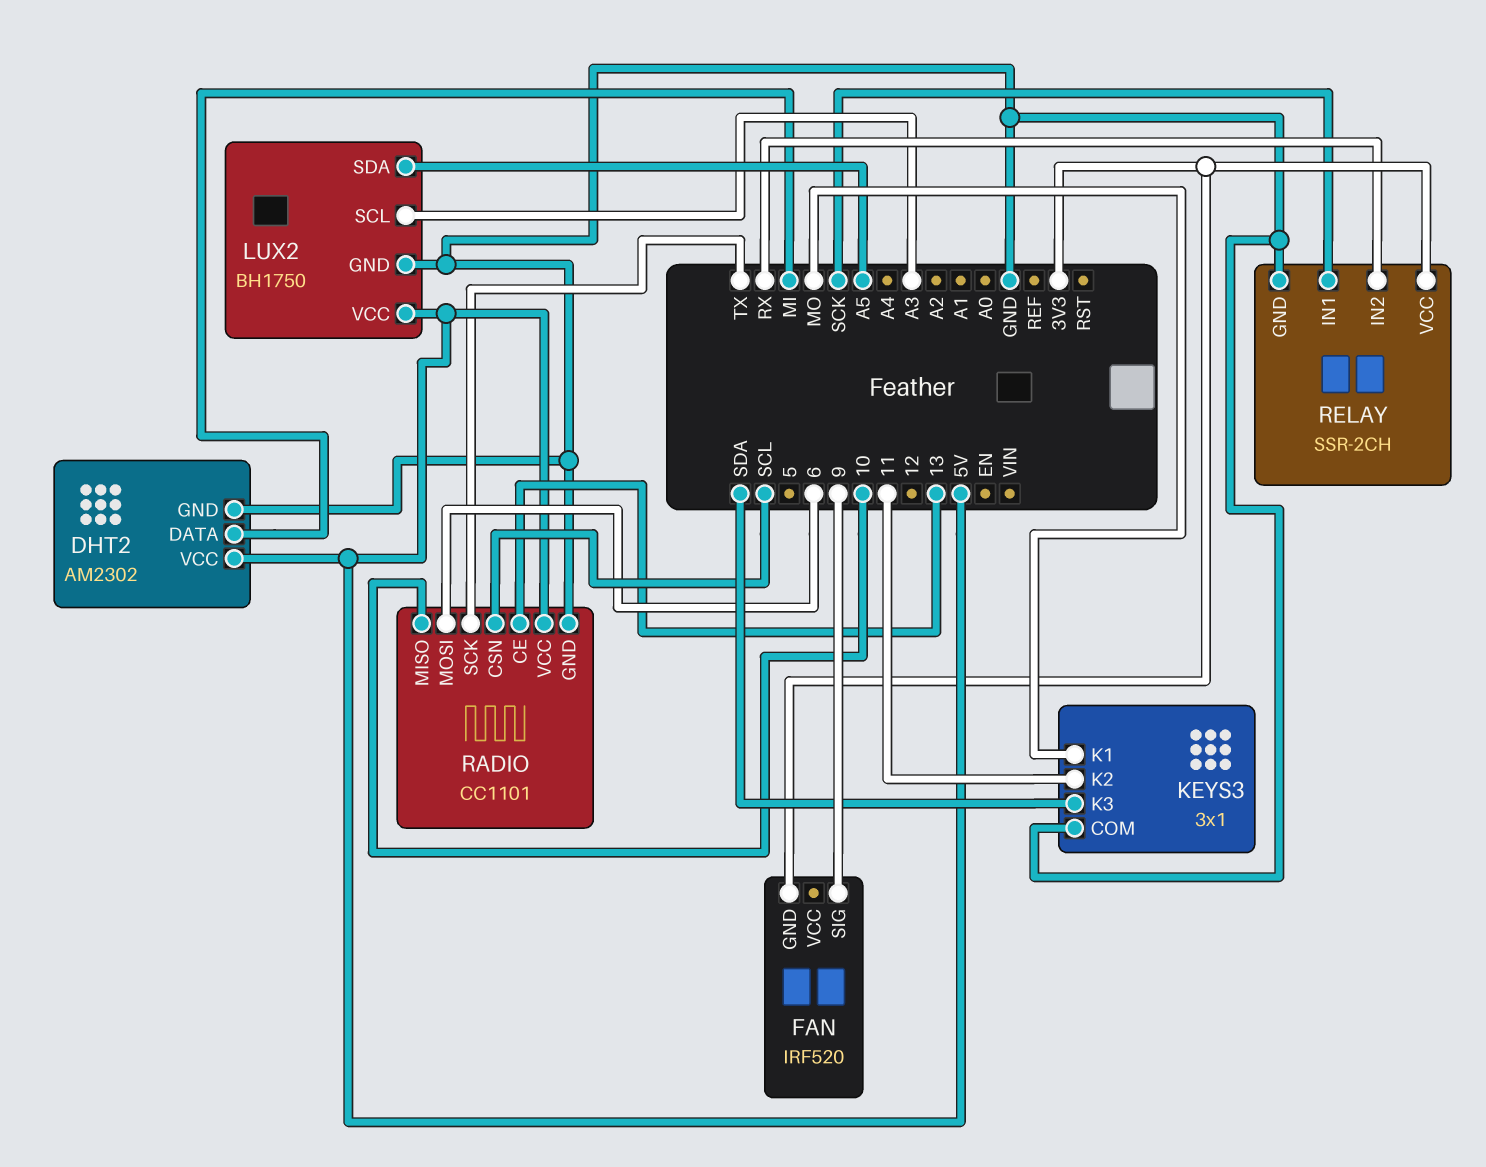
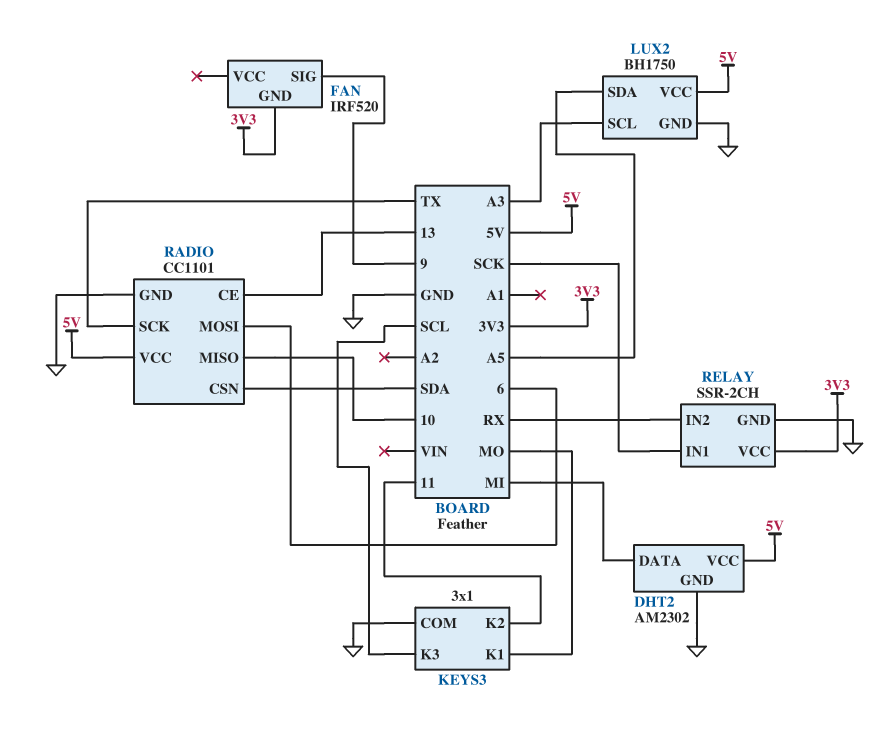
KEYS3 pin K3: SDA -> SCL
RADIO pin CSN: SCL -> SDA

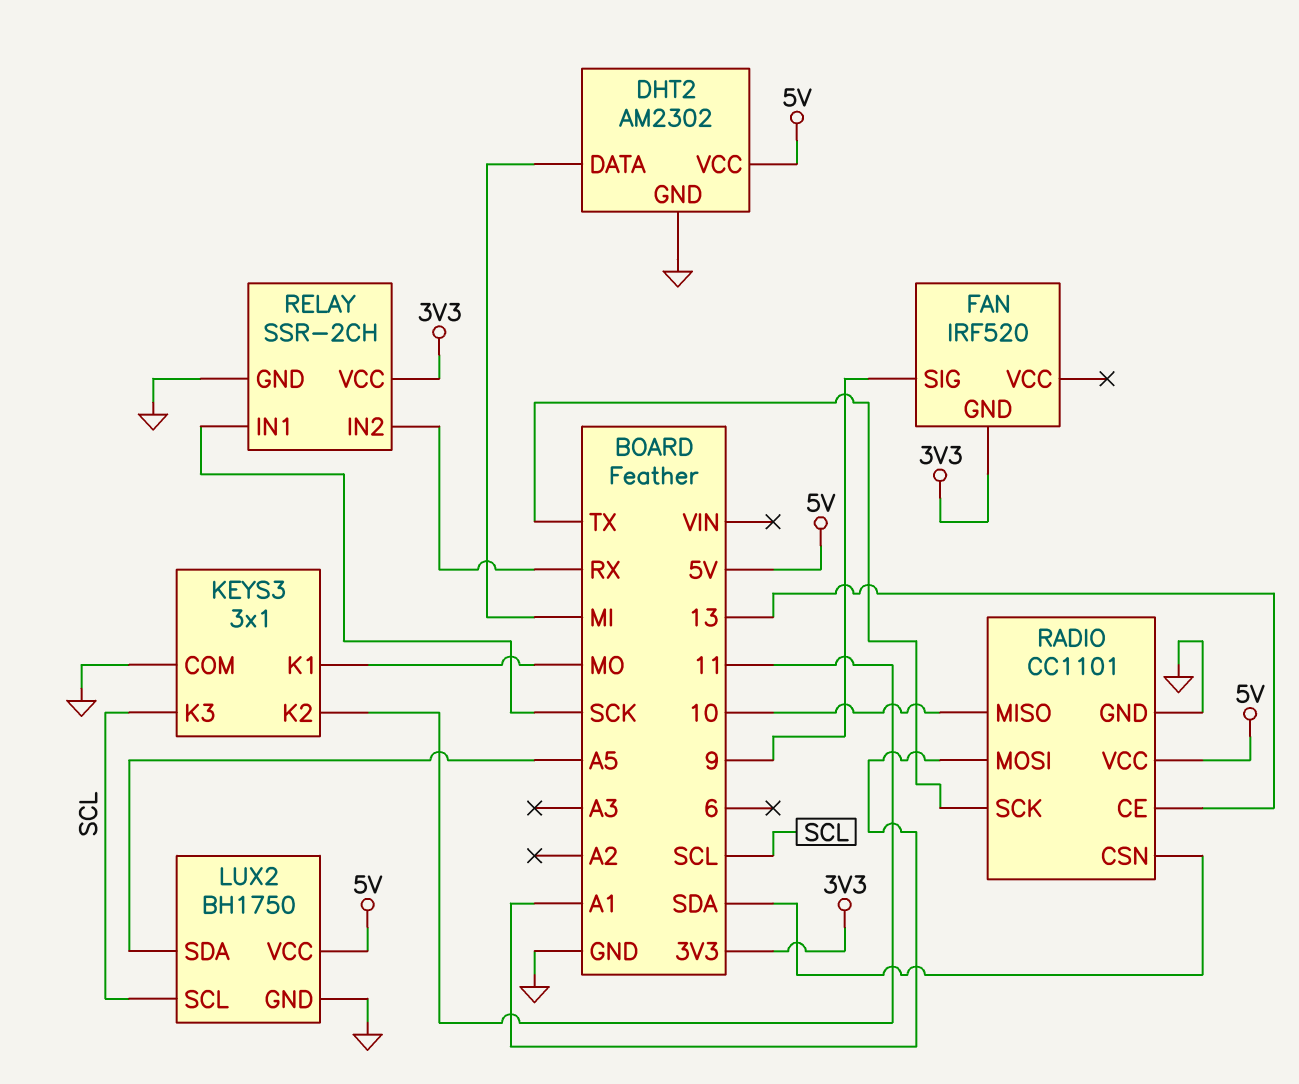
LUX2 pin SCL: A3 -> SCL
RADIO pin MOSI: 6 -> A1

